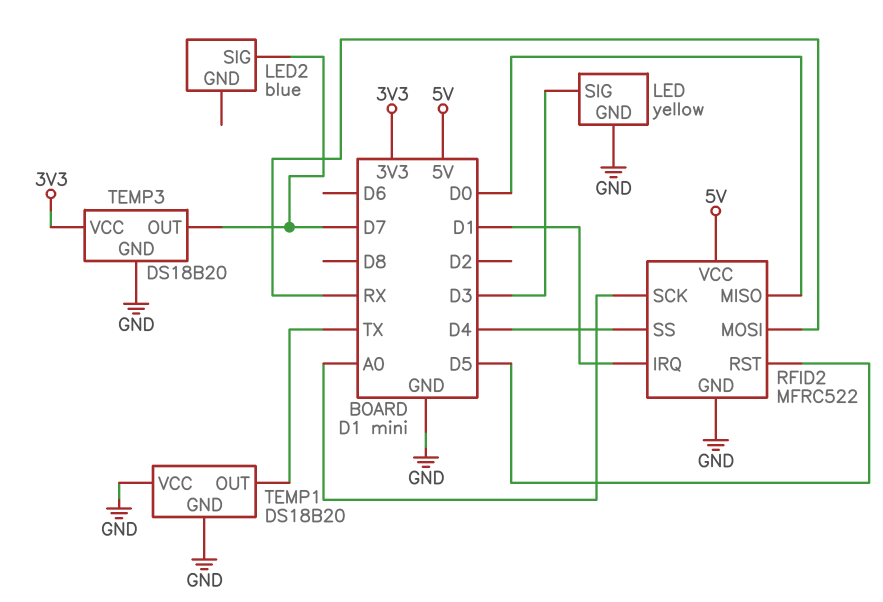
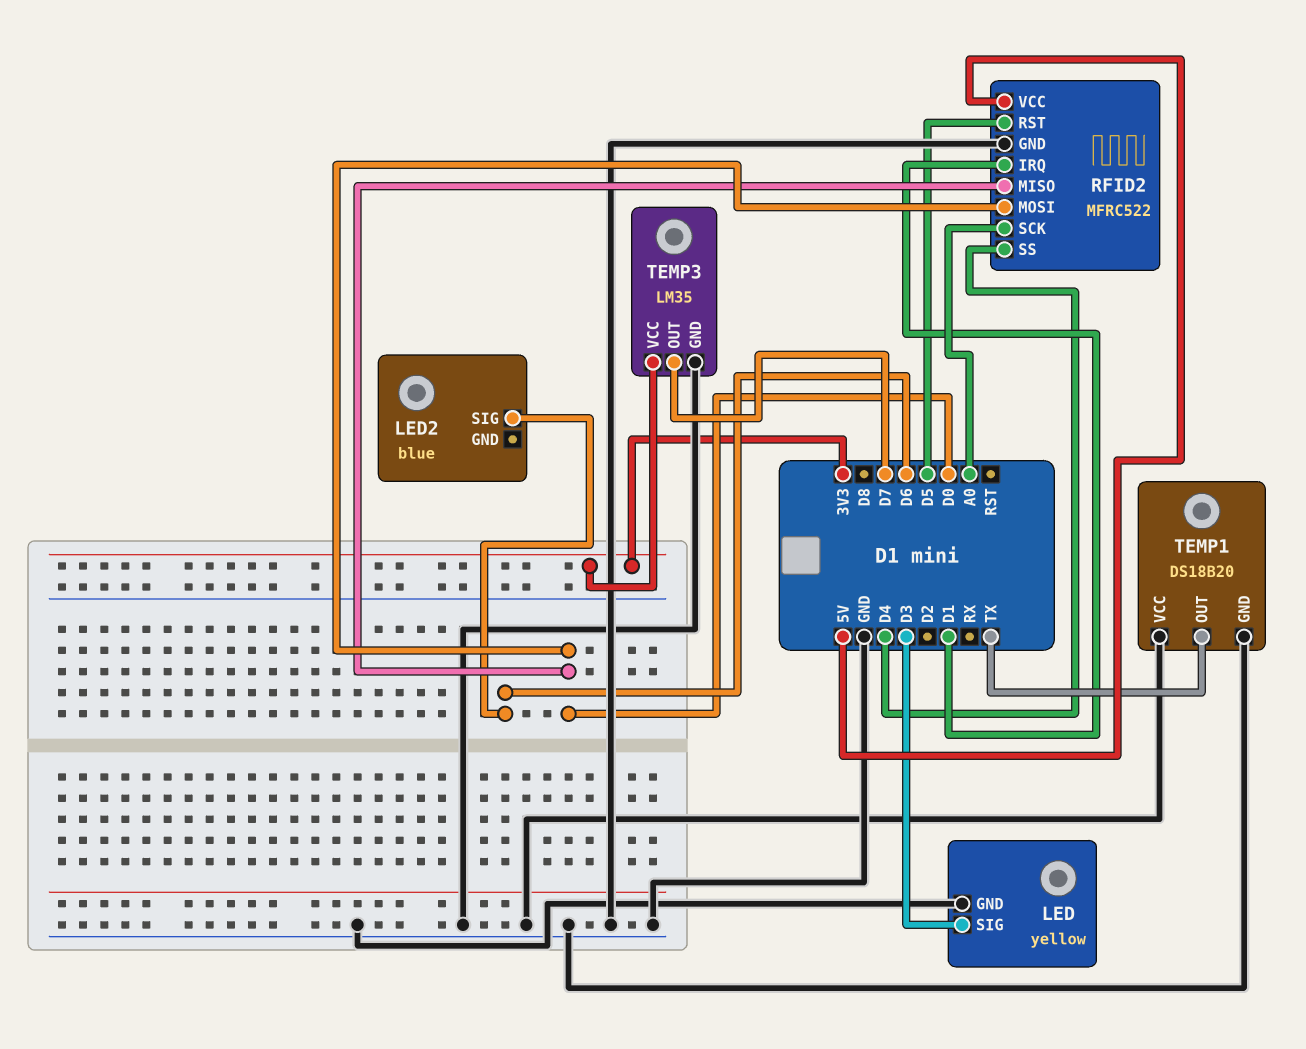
LED2 pin SIG: D7 -> D6
RFID2 pin MOSI: RX -> D0
TEMP3: DS18B20 -> LM35

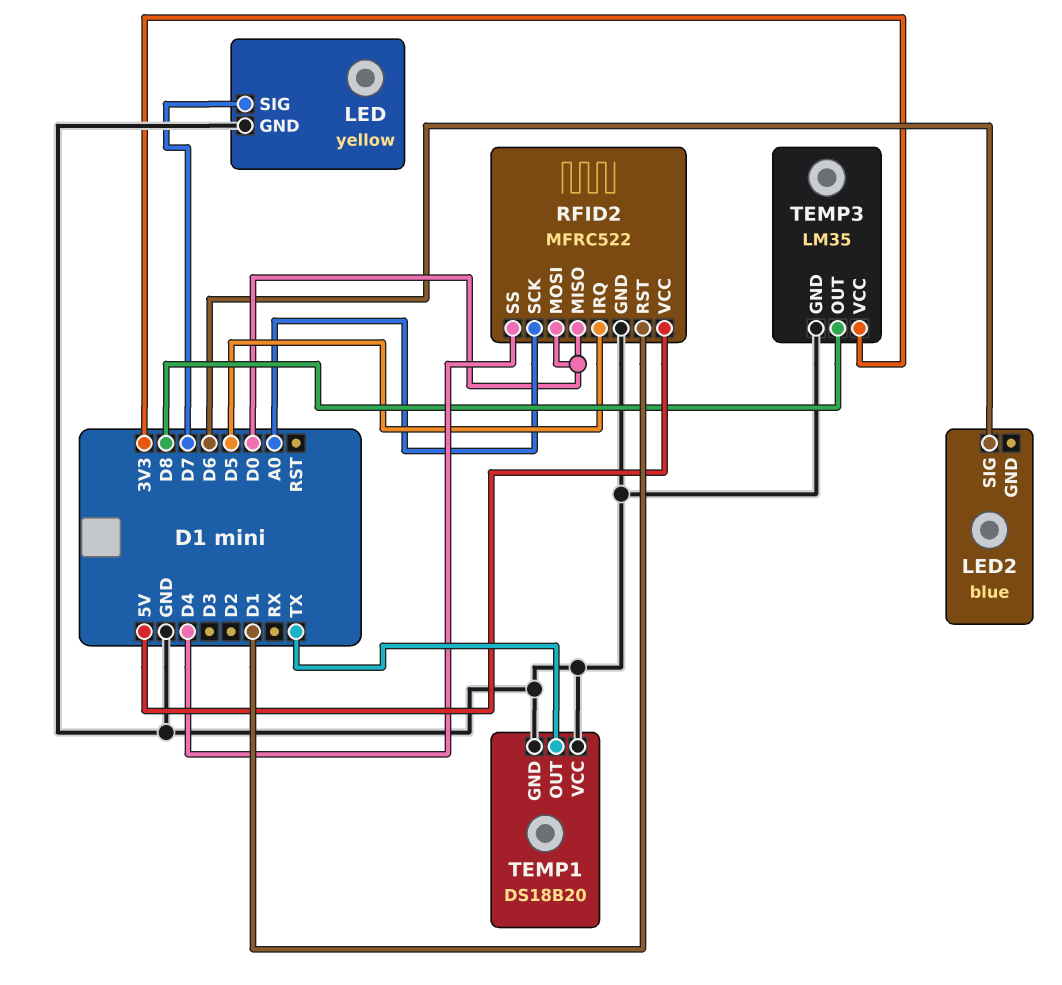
LED pin SIG: D3 -> D7
RFID2 pin IRQ: D1 -> D5
RFID2 pin RST: D5 -> D1
TEMP3 pin OUT: D7 -> D8

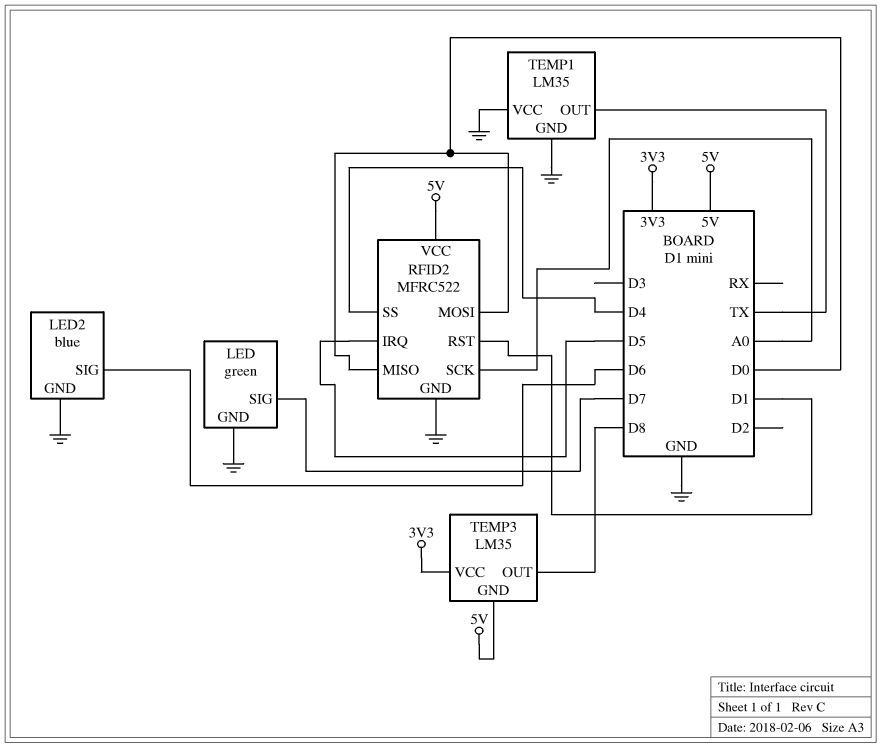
LED: yellow -> green
LED2 pin GND: none -> GND
TEMP1: DS18B20 -> LM35
TEMP3 pin GND: GND -> 5V

